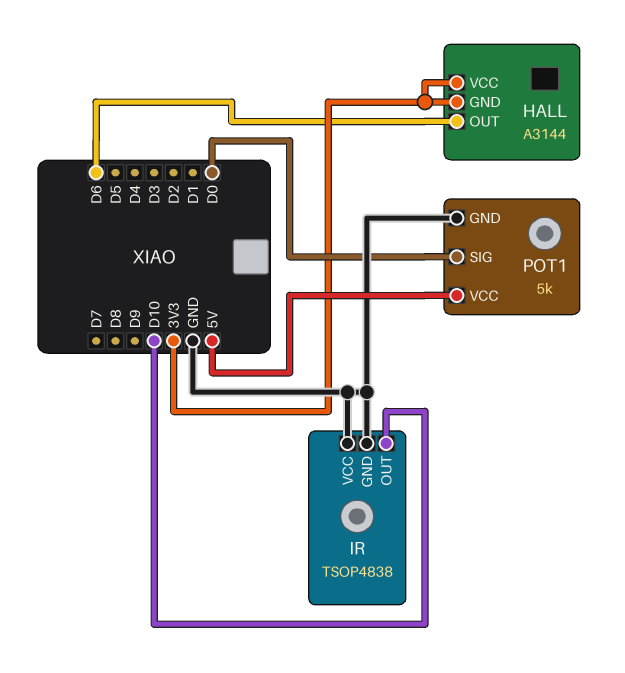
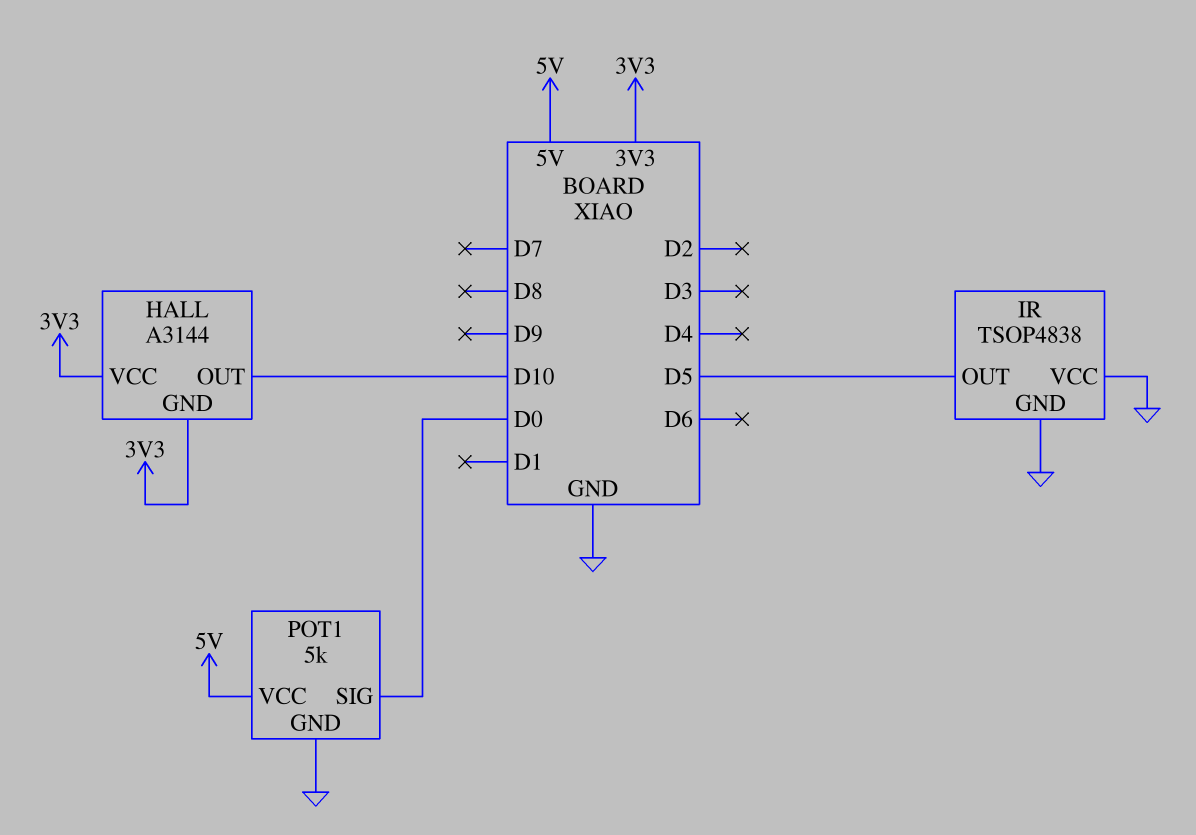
HALL pin OUT: D6 -> D10
IR pin OUT: D10 -> D5

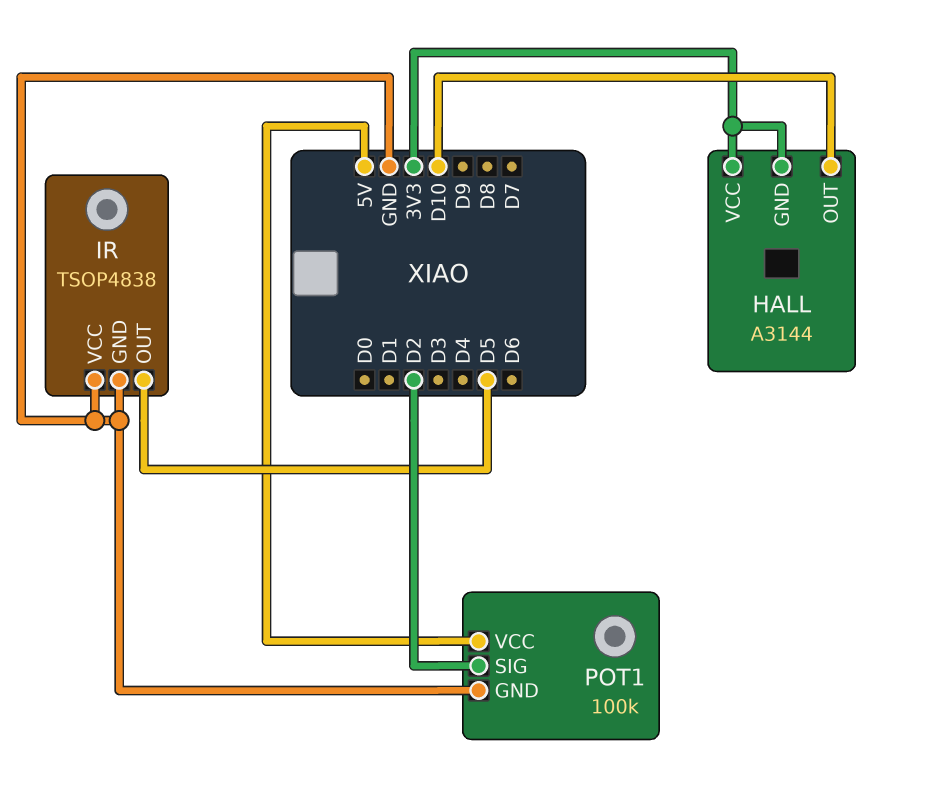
POT1: 5k -> 100k
POT1 pin SIG: D0 -> D2

